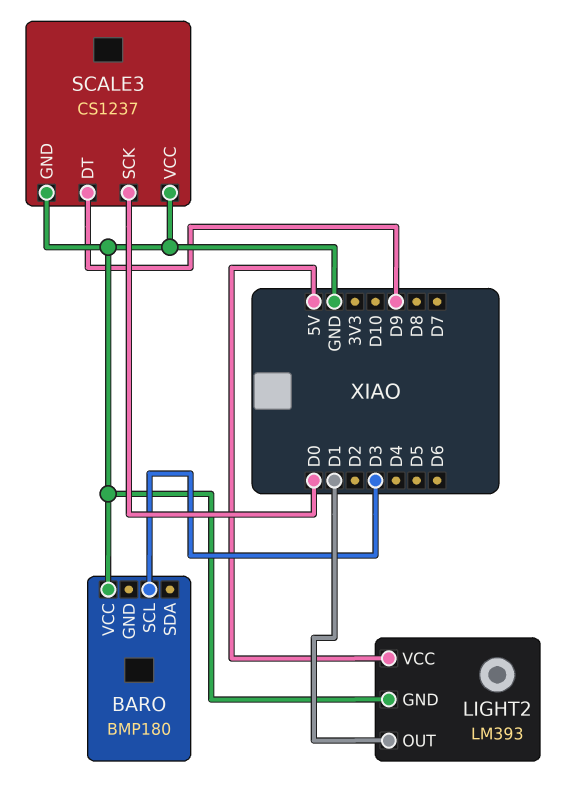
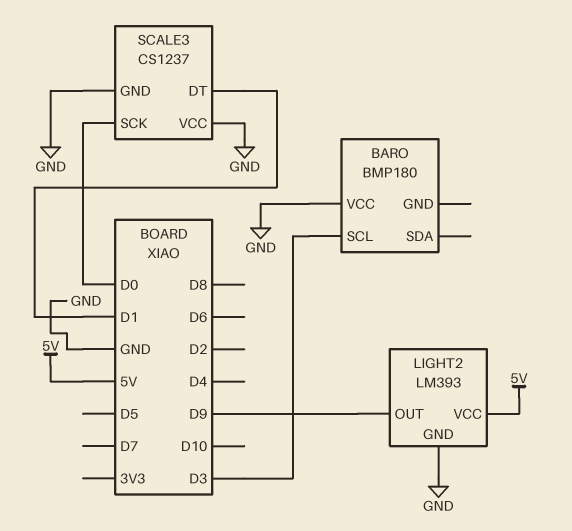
LIGHT2 pin OUT: D1 -> D9
SCALE3 pin DT: D9 -> D1

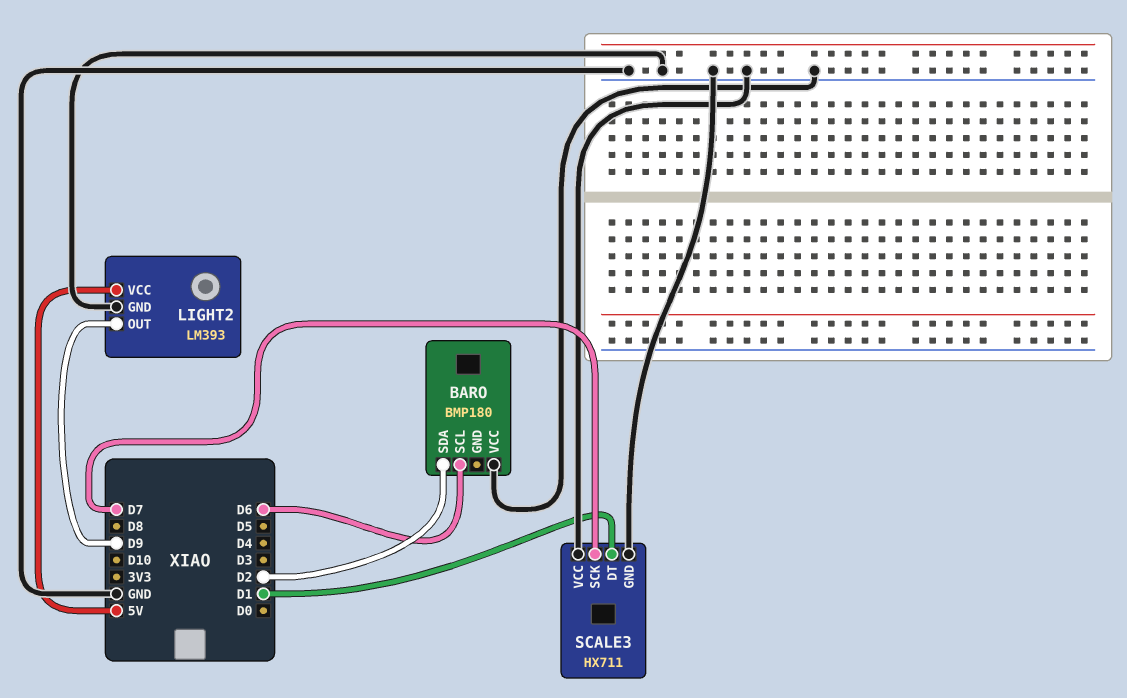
BARO pin SCL: D3 -> D6
BARO pin SDA: none -> D2
SCALE3: CS1237 -> HX711
SCALE3 pin SCK: D0 -> D7

